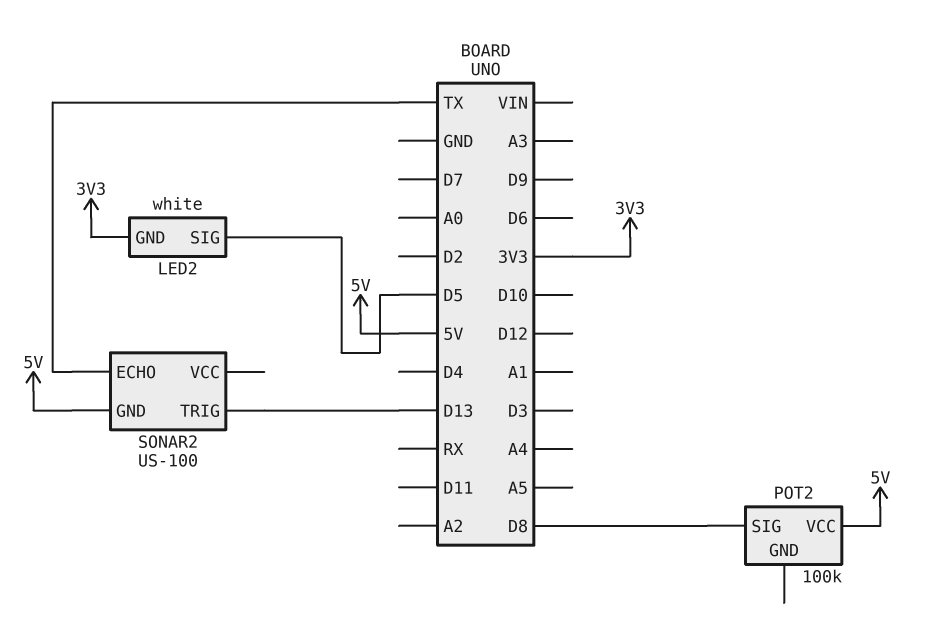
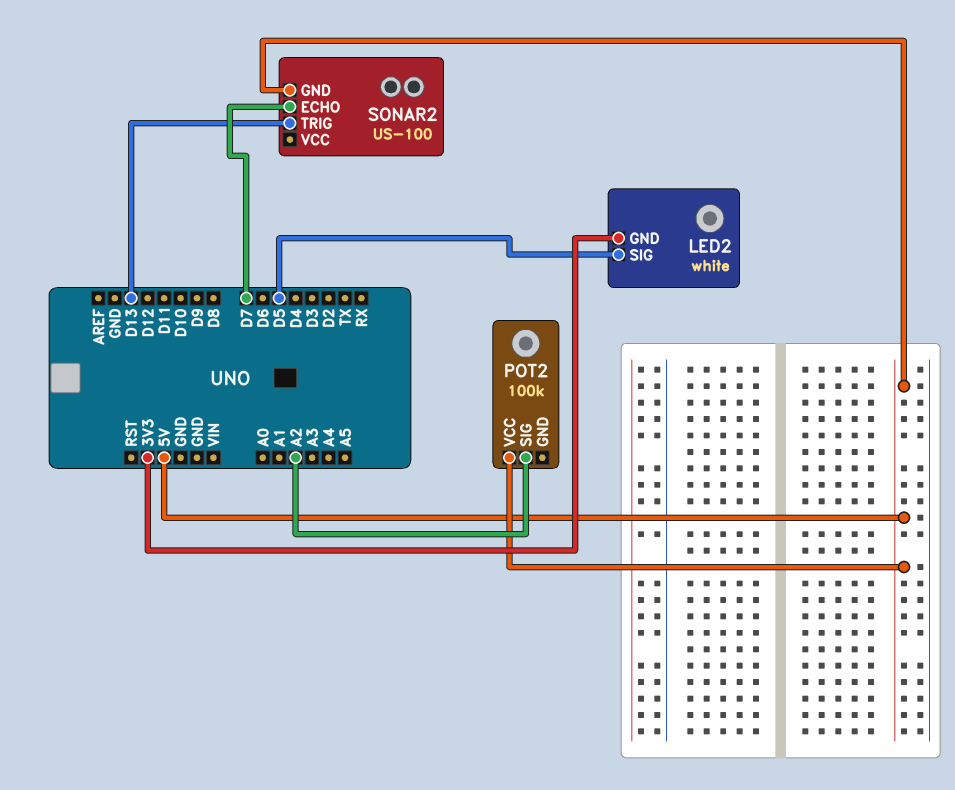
POT2 pin SIG: D8 -> A2
SONAR2 pin ECHO: TX -> D7

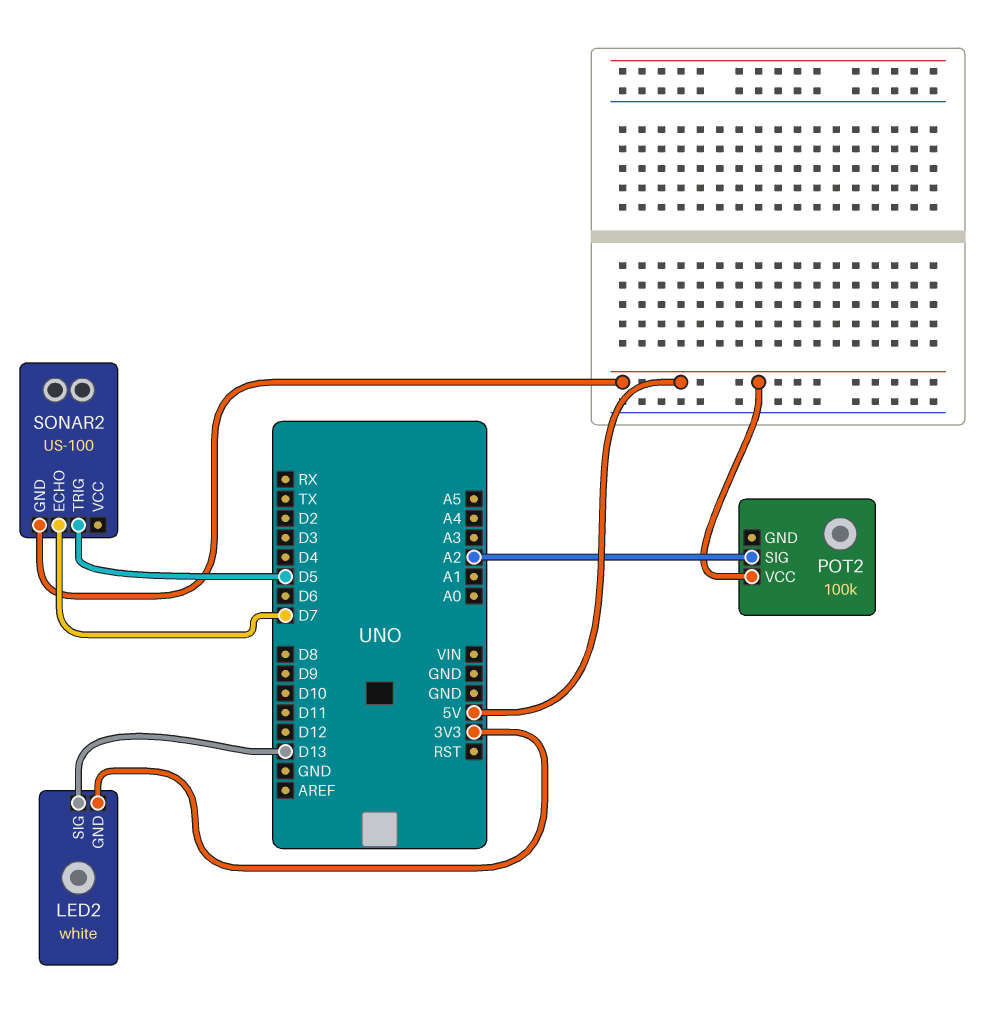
LED2 pin SIG: D5 -> D13
SONAR2 pin TRIG: D13 -> D5

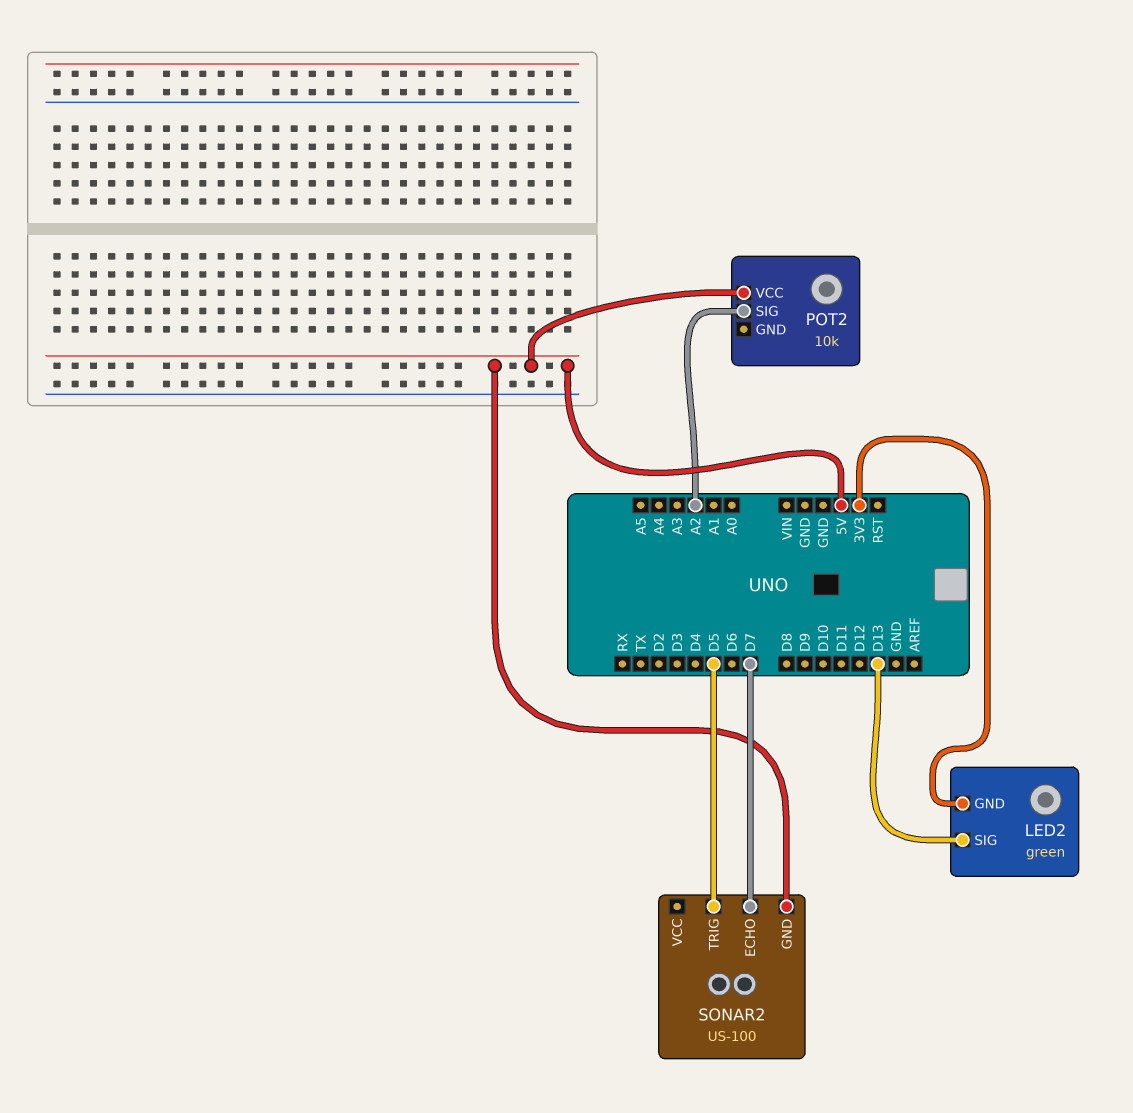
LED2: white -> green
POT2: 100k -> 10k

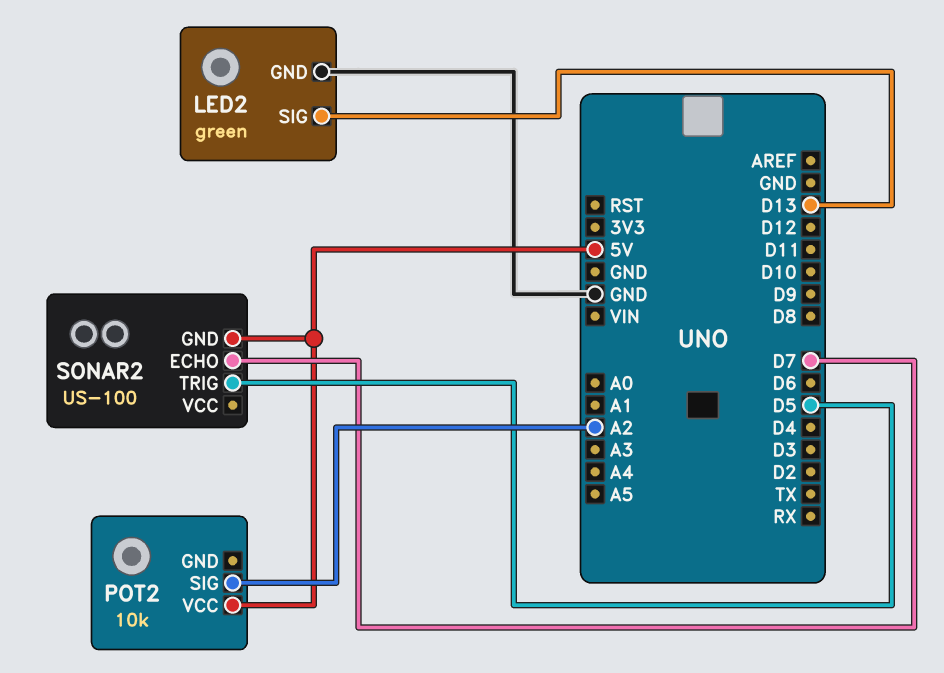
LED2 pin GND: 3V3 -> GND

